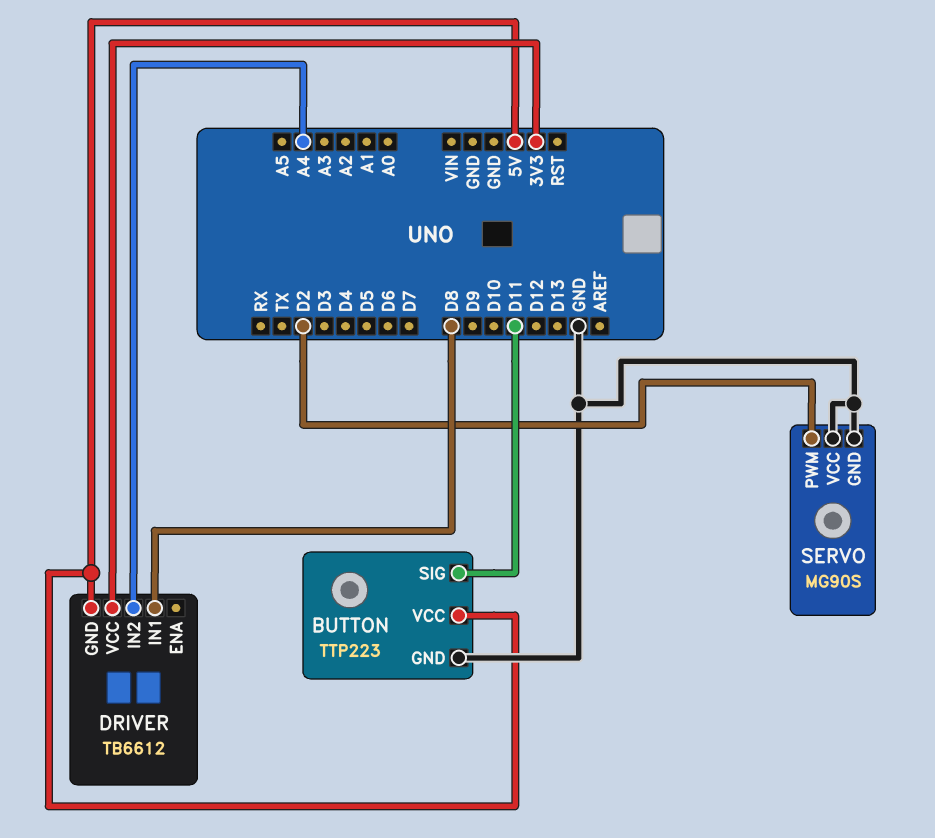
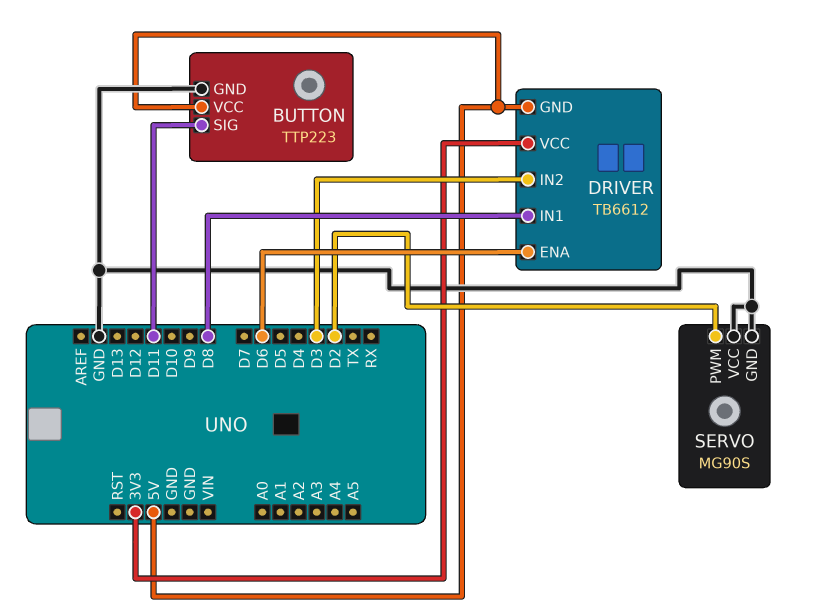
DRIVER pin ENA: none -> D6
DRIVER pin IN2: A4 -> D3

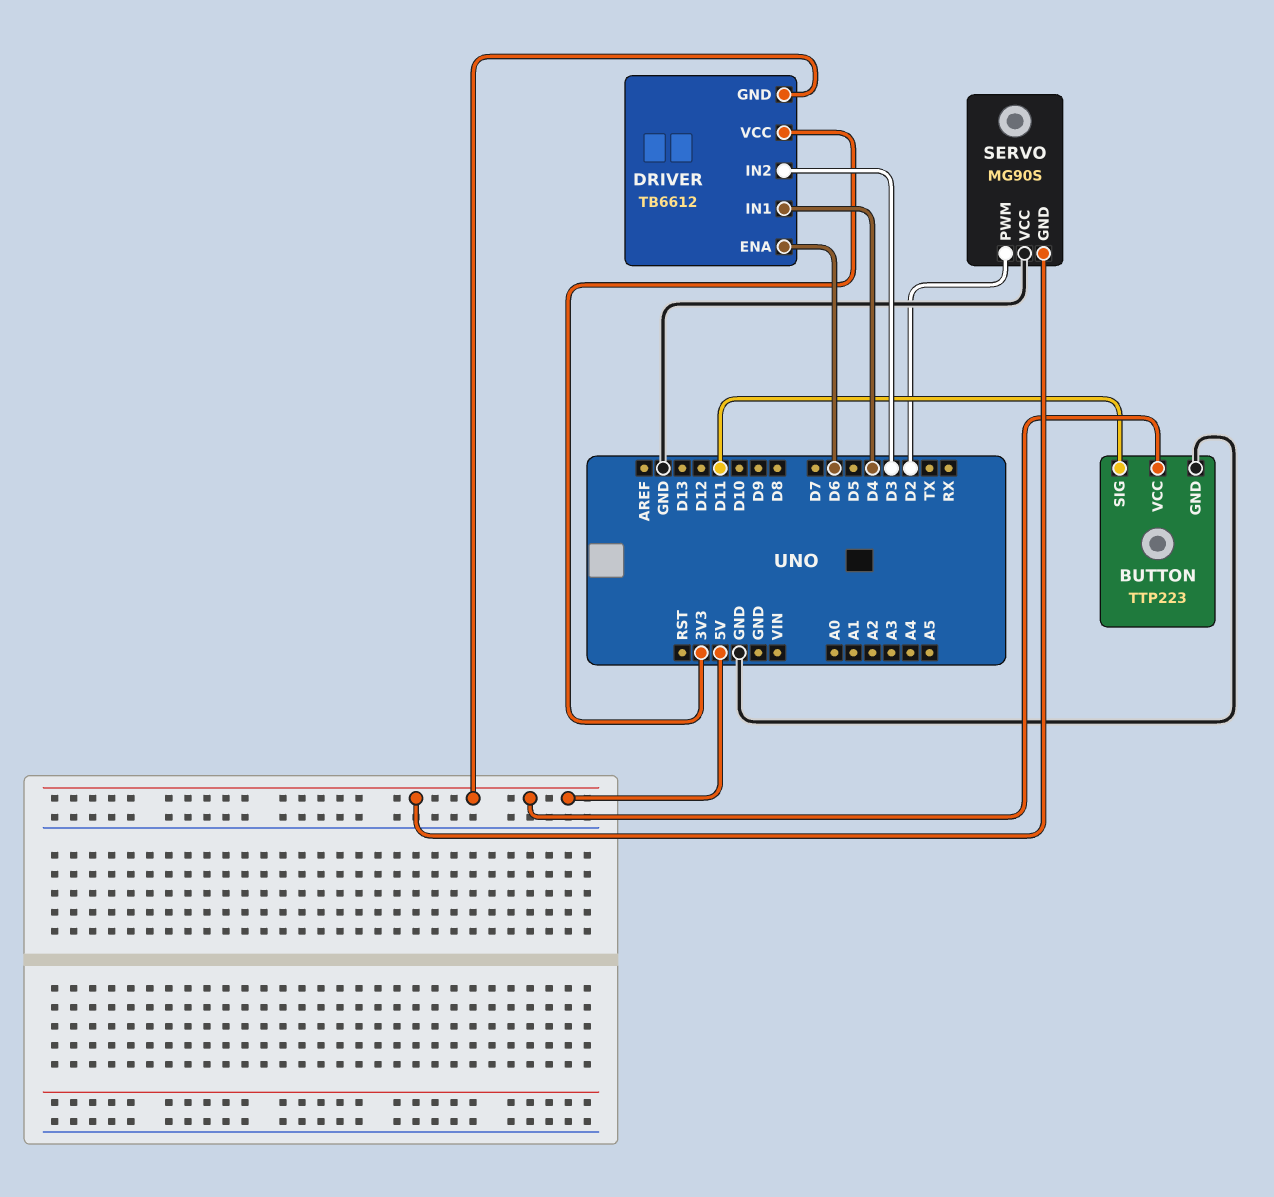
DRIVER pin IN1: D8 -> D4
SERVO pin GND: GND -> 5V

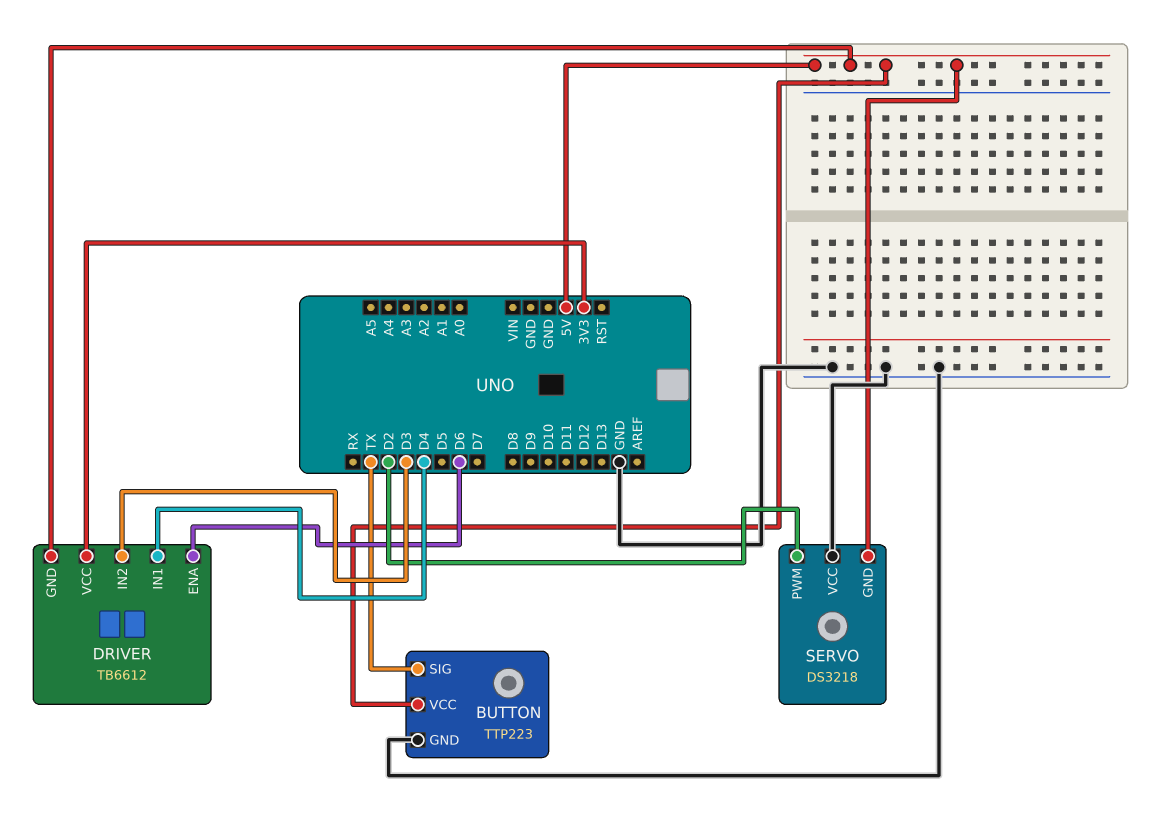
BUTTON pin SIG: D11 -> TX
SERVO: MG90S -> DS3218

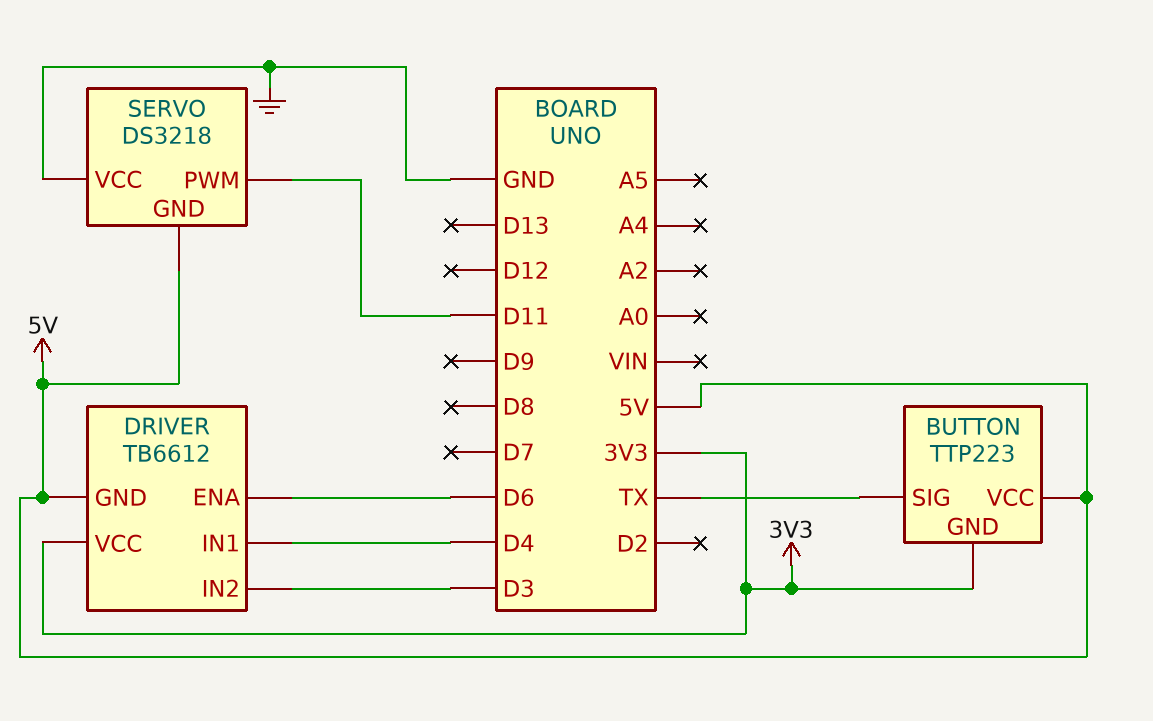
BUTTON pin GND: GND -> 3V3
SERVO pin PWM: D2 -> D11

